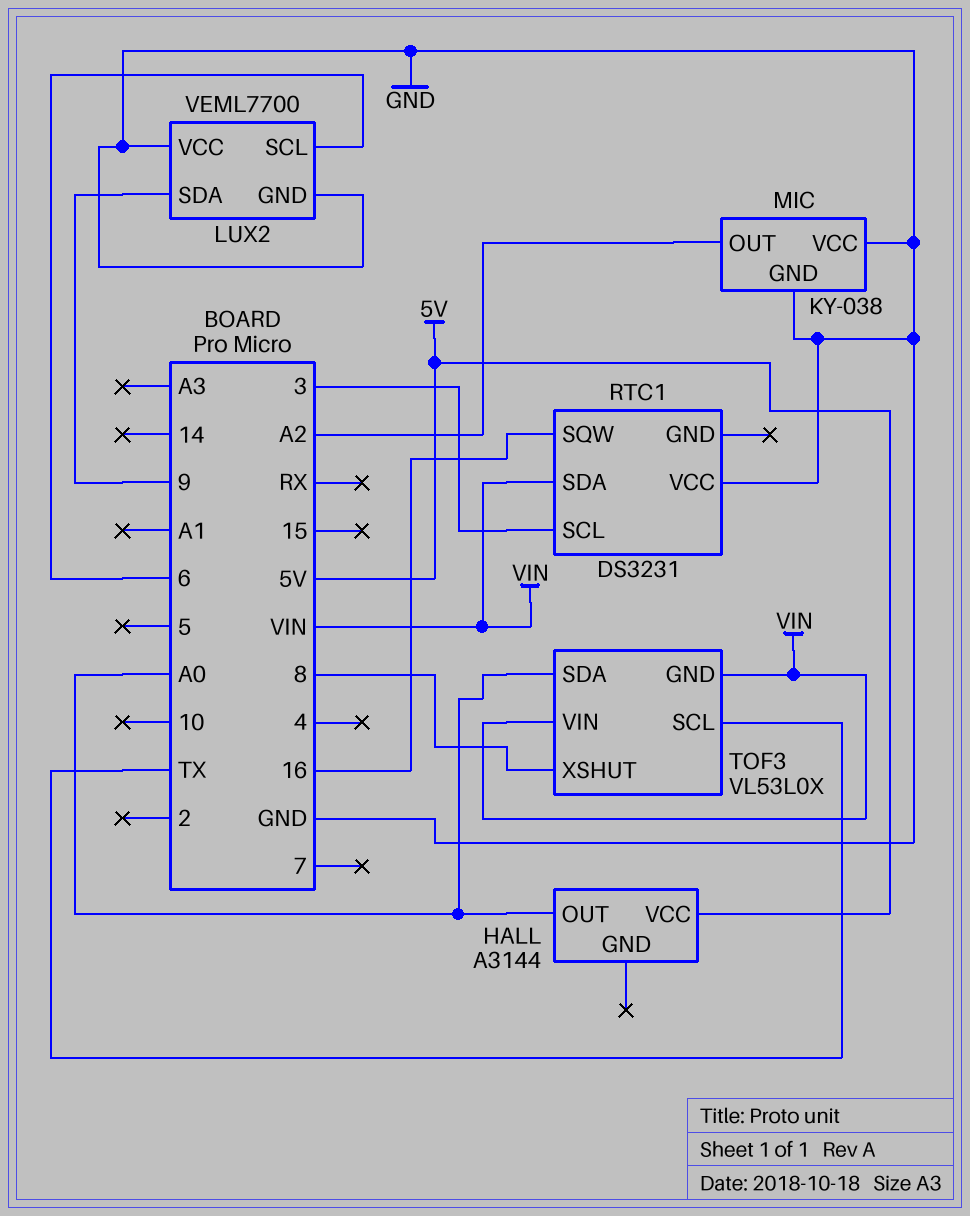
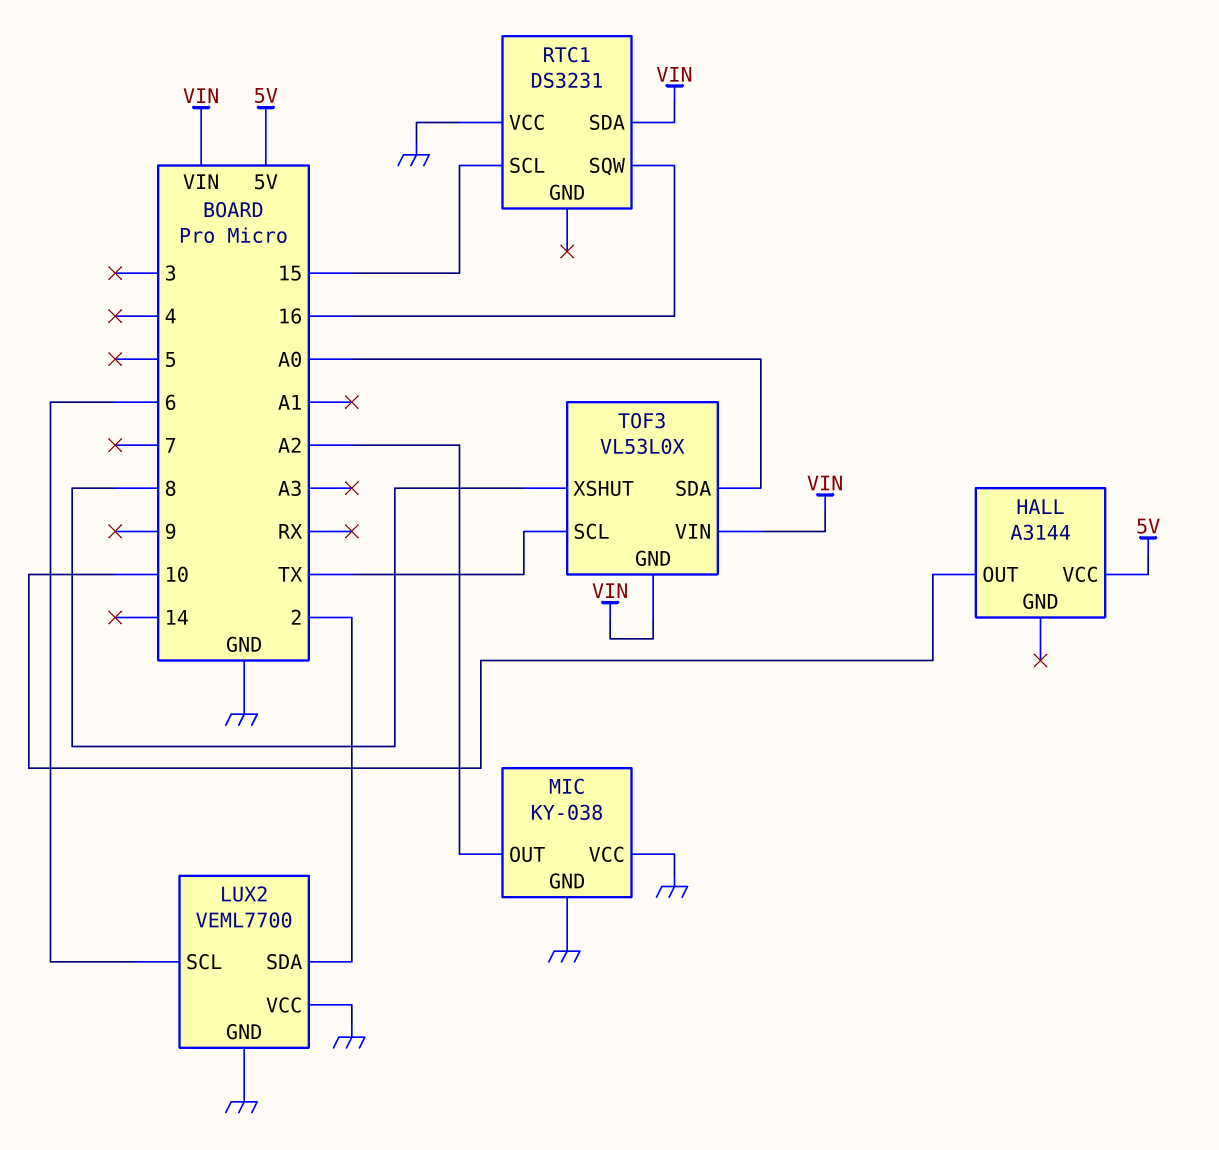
HALL pin OUT: A0 -> 10
LUX2 pin SDA: 9 -> 2
RTC1 pin SCL: 3 -> 15

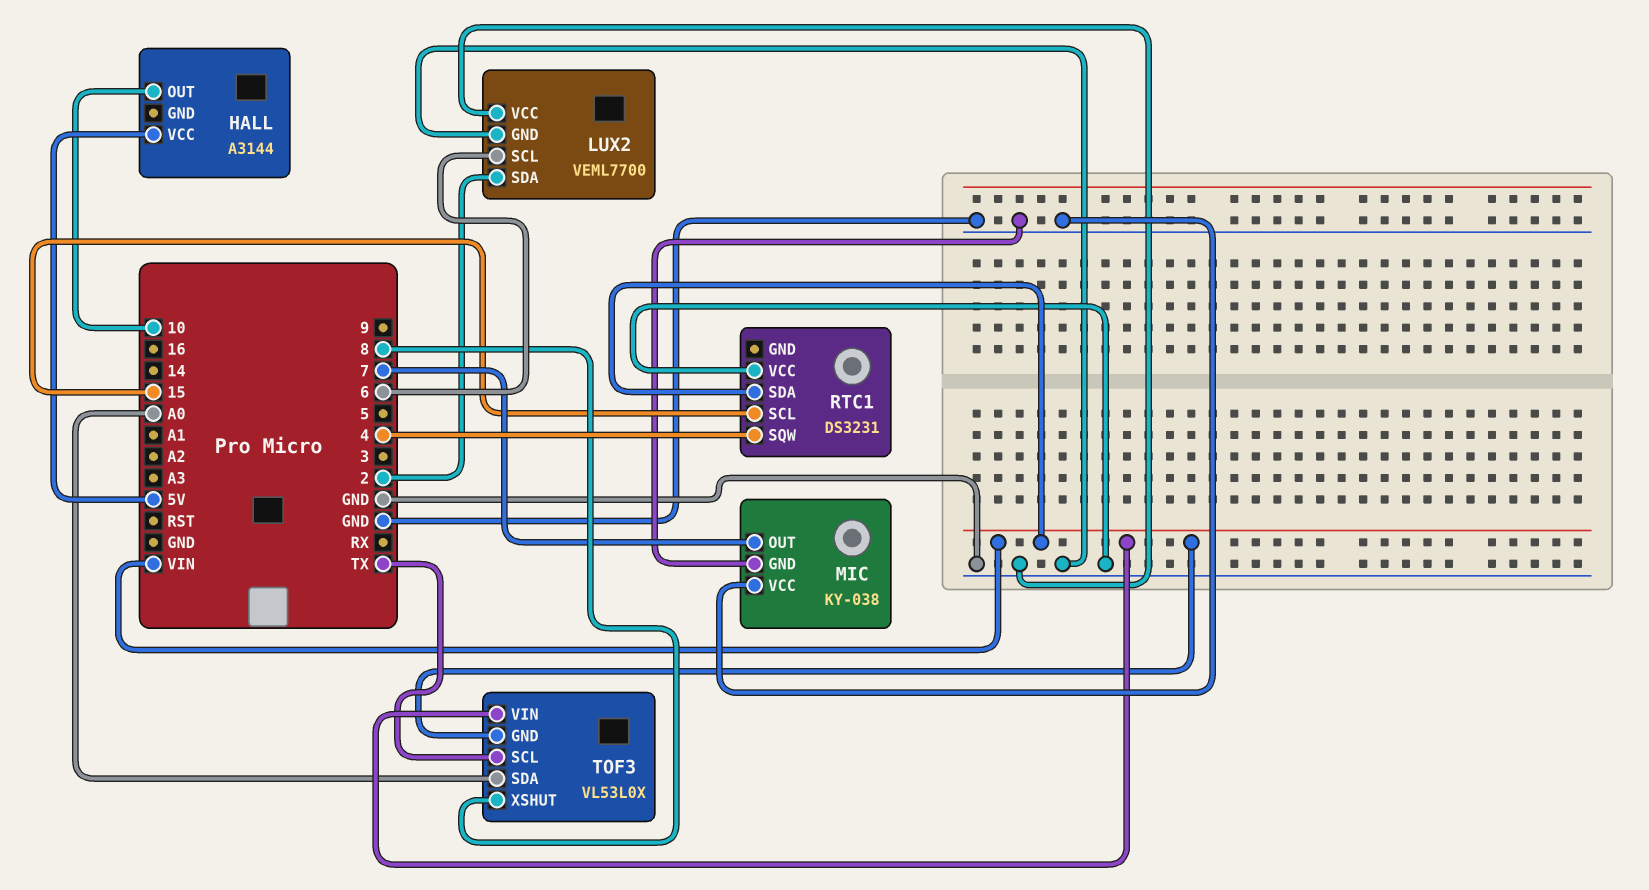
MIC pin OUT: A2 -> 7
RTC1 pin SQW: 16 -> 4

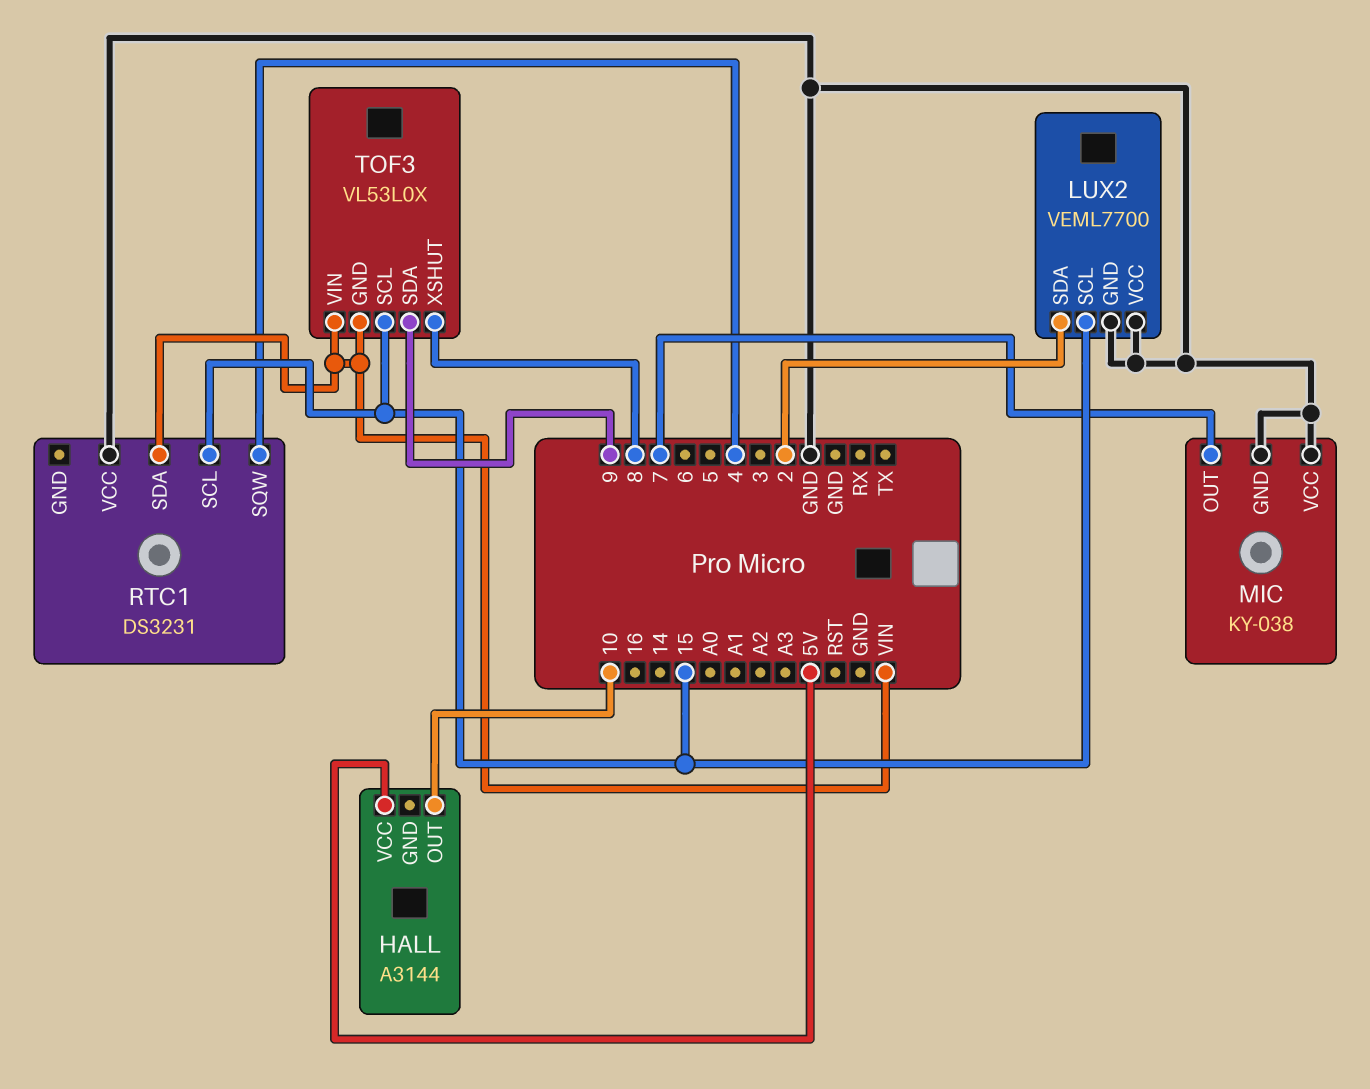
LUX2 pin SCL: 6 -> 15
TOF3 pin SCL: TX -> 15
TOF3 pin SDA: A0 -> 9

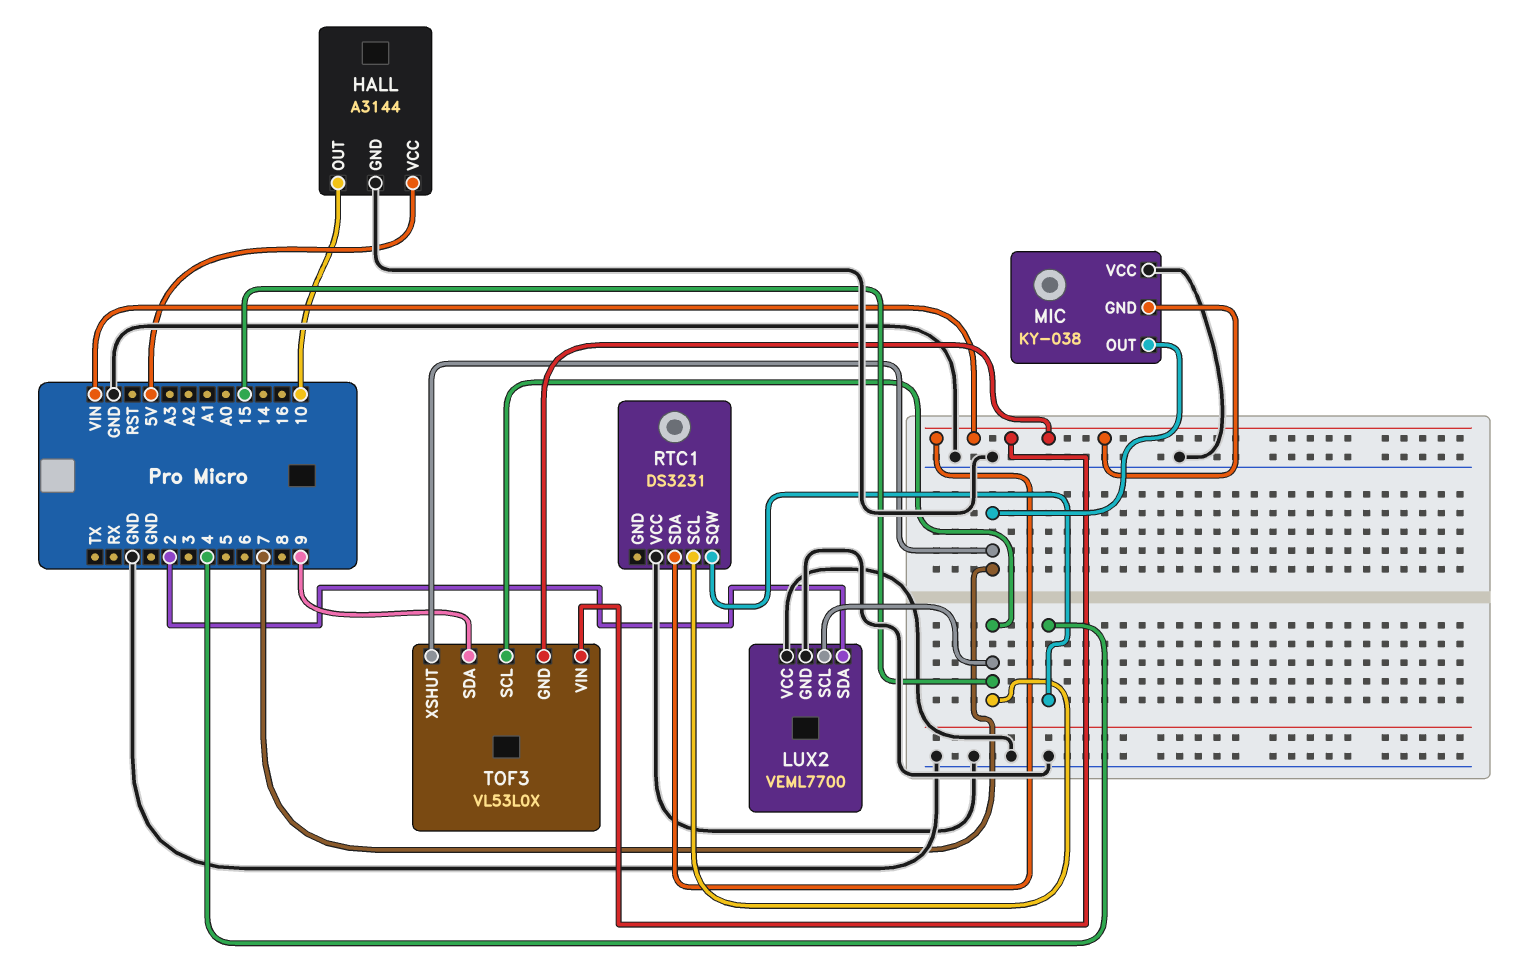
HALL pin GND: none -> GND
MIC pin GND: GND -> VIN
TOF3 pin XSHUT: 8 -> 7

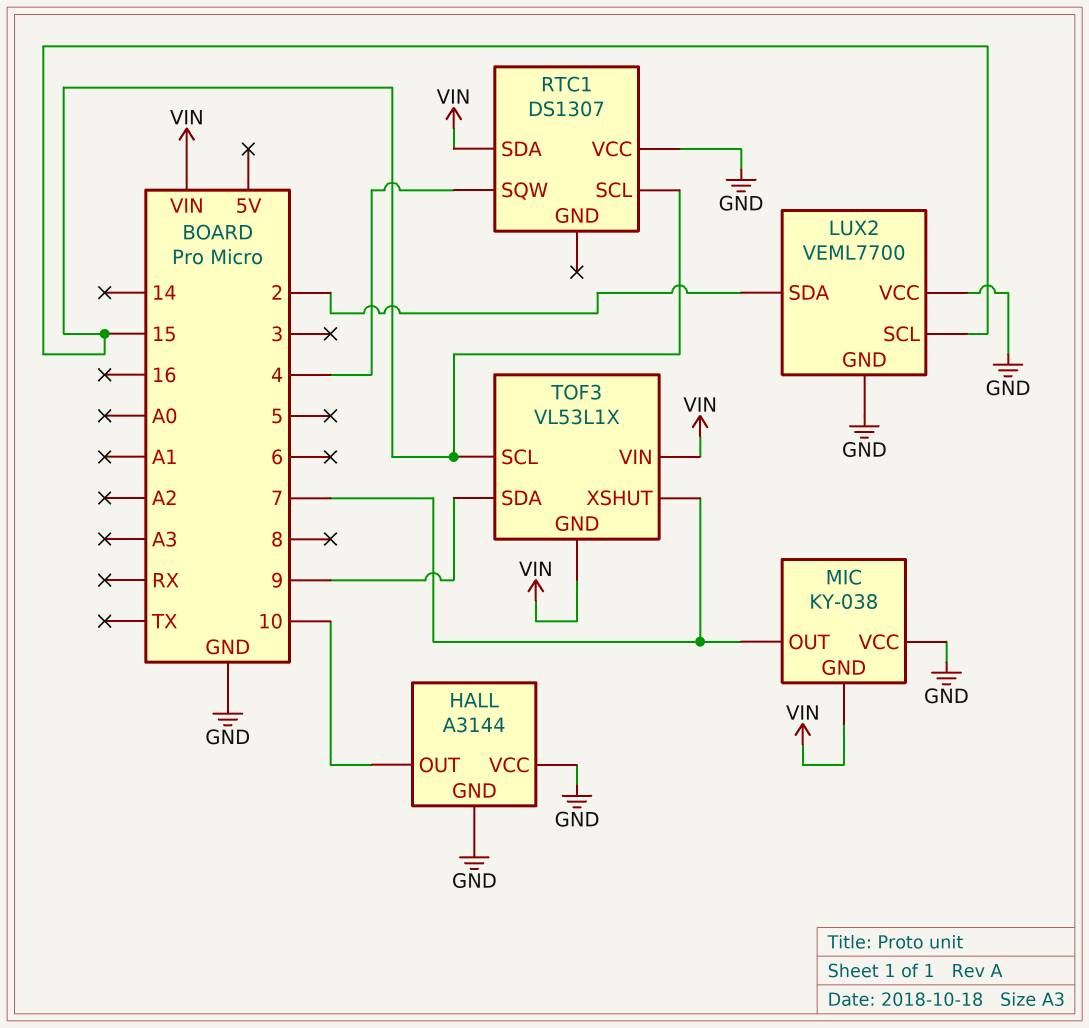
HALL pin VCC: 5V -> GND
RTC1: DS3231 -> DS1307
TOF3: VL53L0X -> VL53L1X

